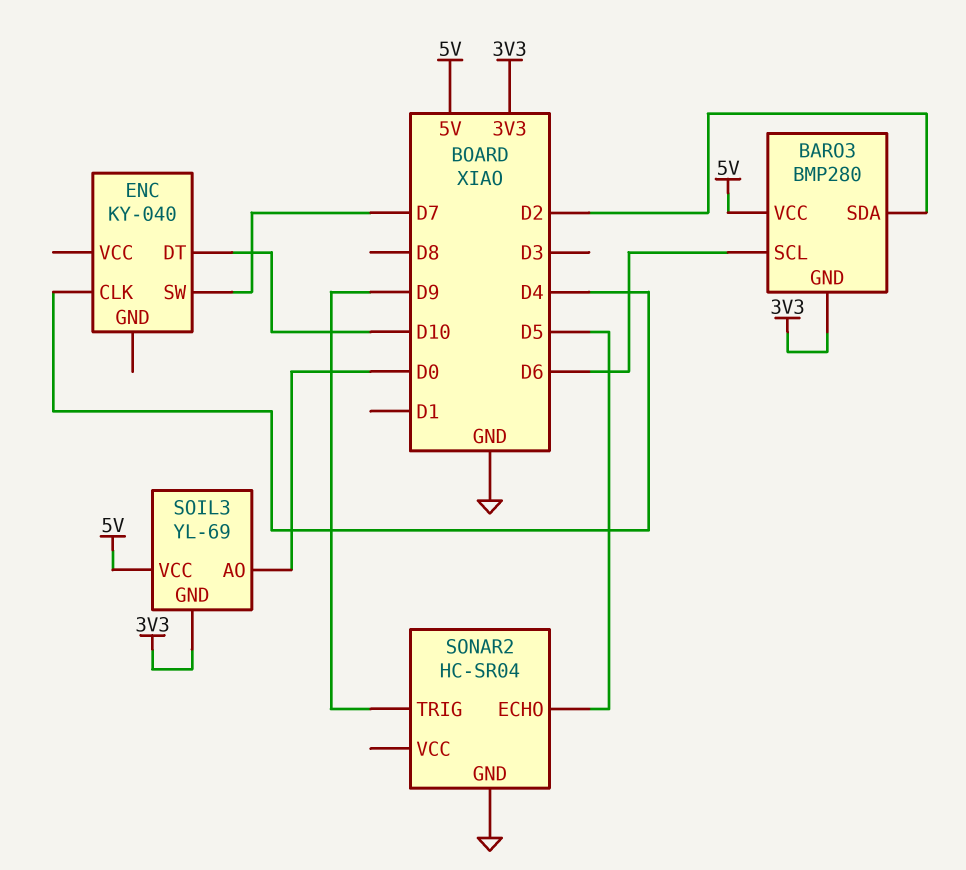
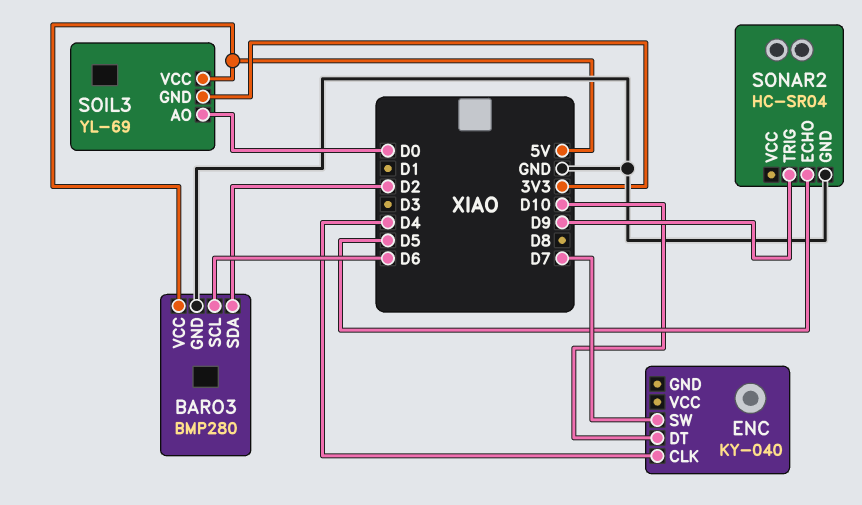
BARO3 pin GND: 3V3 -> GND

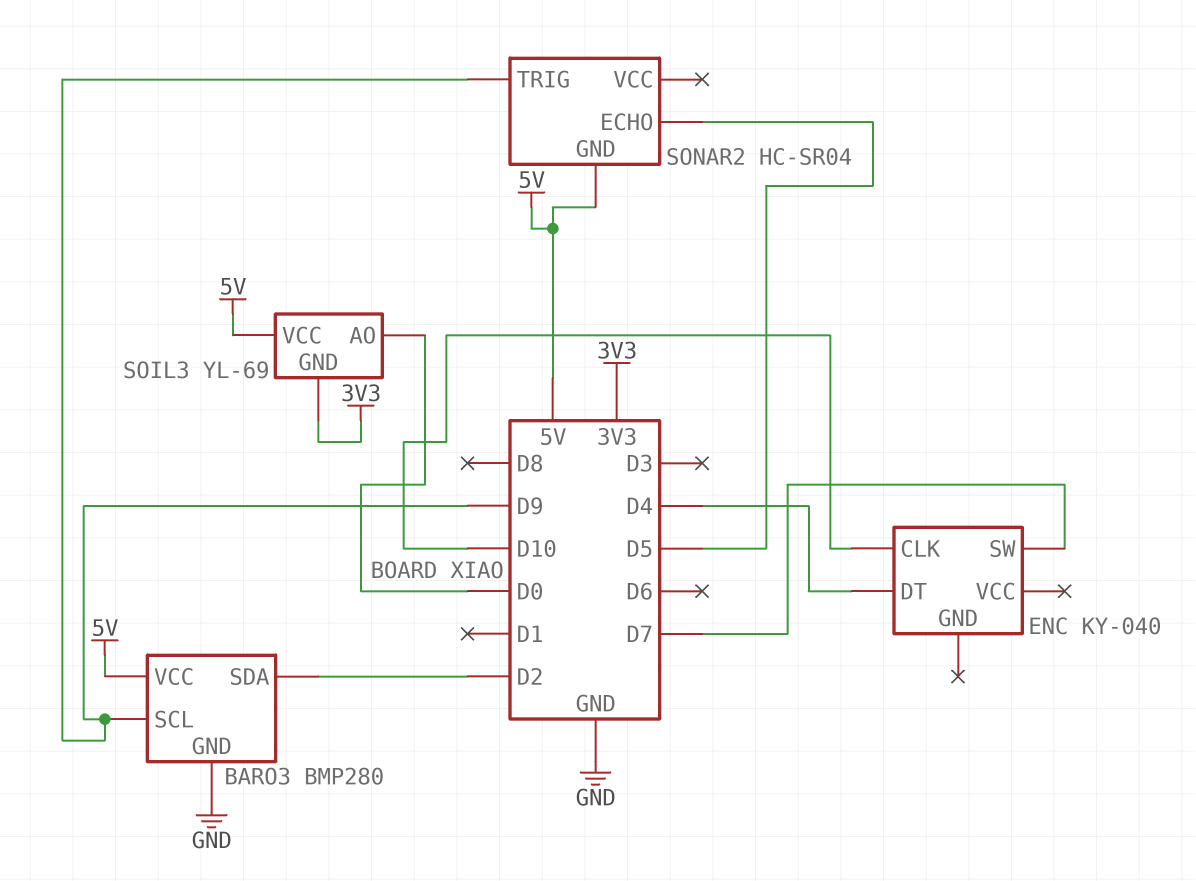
BARO3 pin SCL: D6 -> D9
ENC pin CLK: D4 -> D10
ENC pin DT: D10 -> D4
SONAR2 pin GND: GND -> 5V

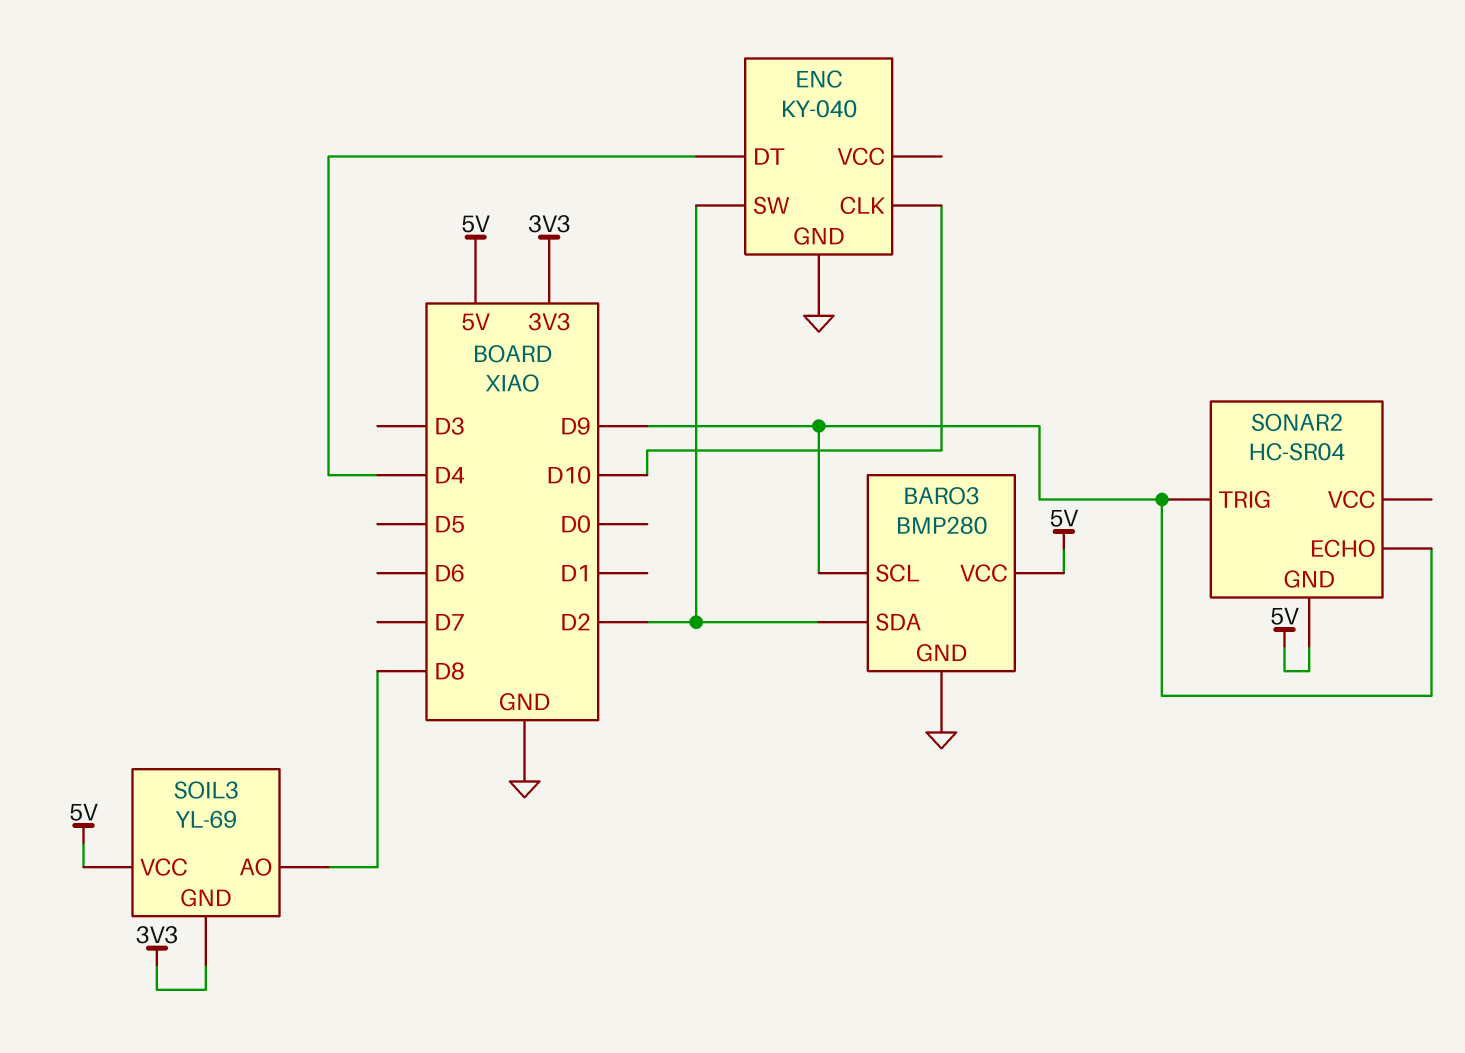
ENC pin GND: none -> GND
ENC pin SW: D7 -> D2
SOIL3 pin AO: D0 -> D8
SONAR2 pin ECHO: D5 -> D9

